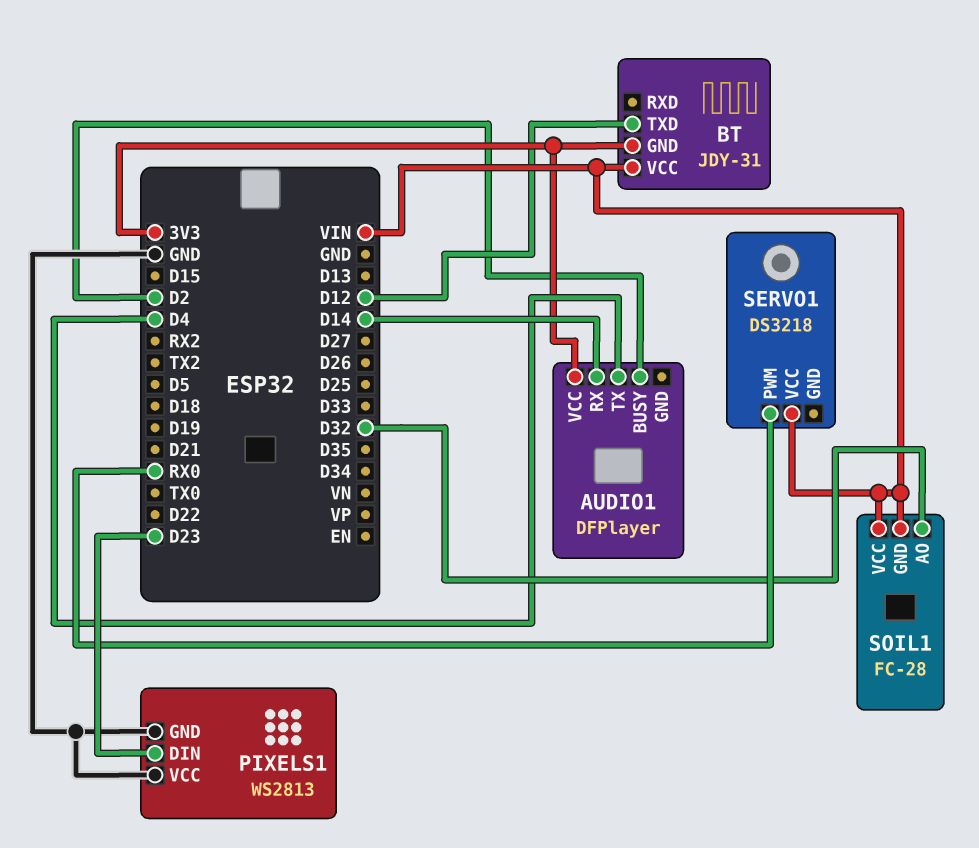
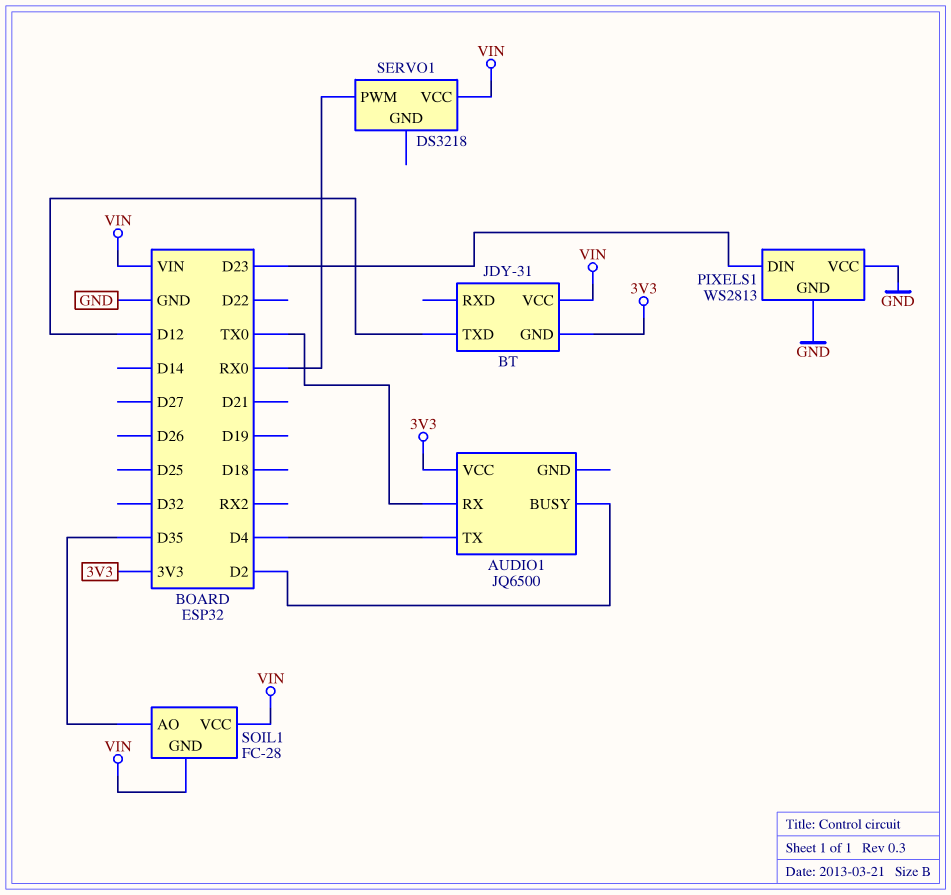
AUDIO1: DFPlayer -> JQ6500
AUDIO1 pin RX: D14 -> TX0
SOIL1 pin AO: D32 -> D35

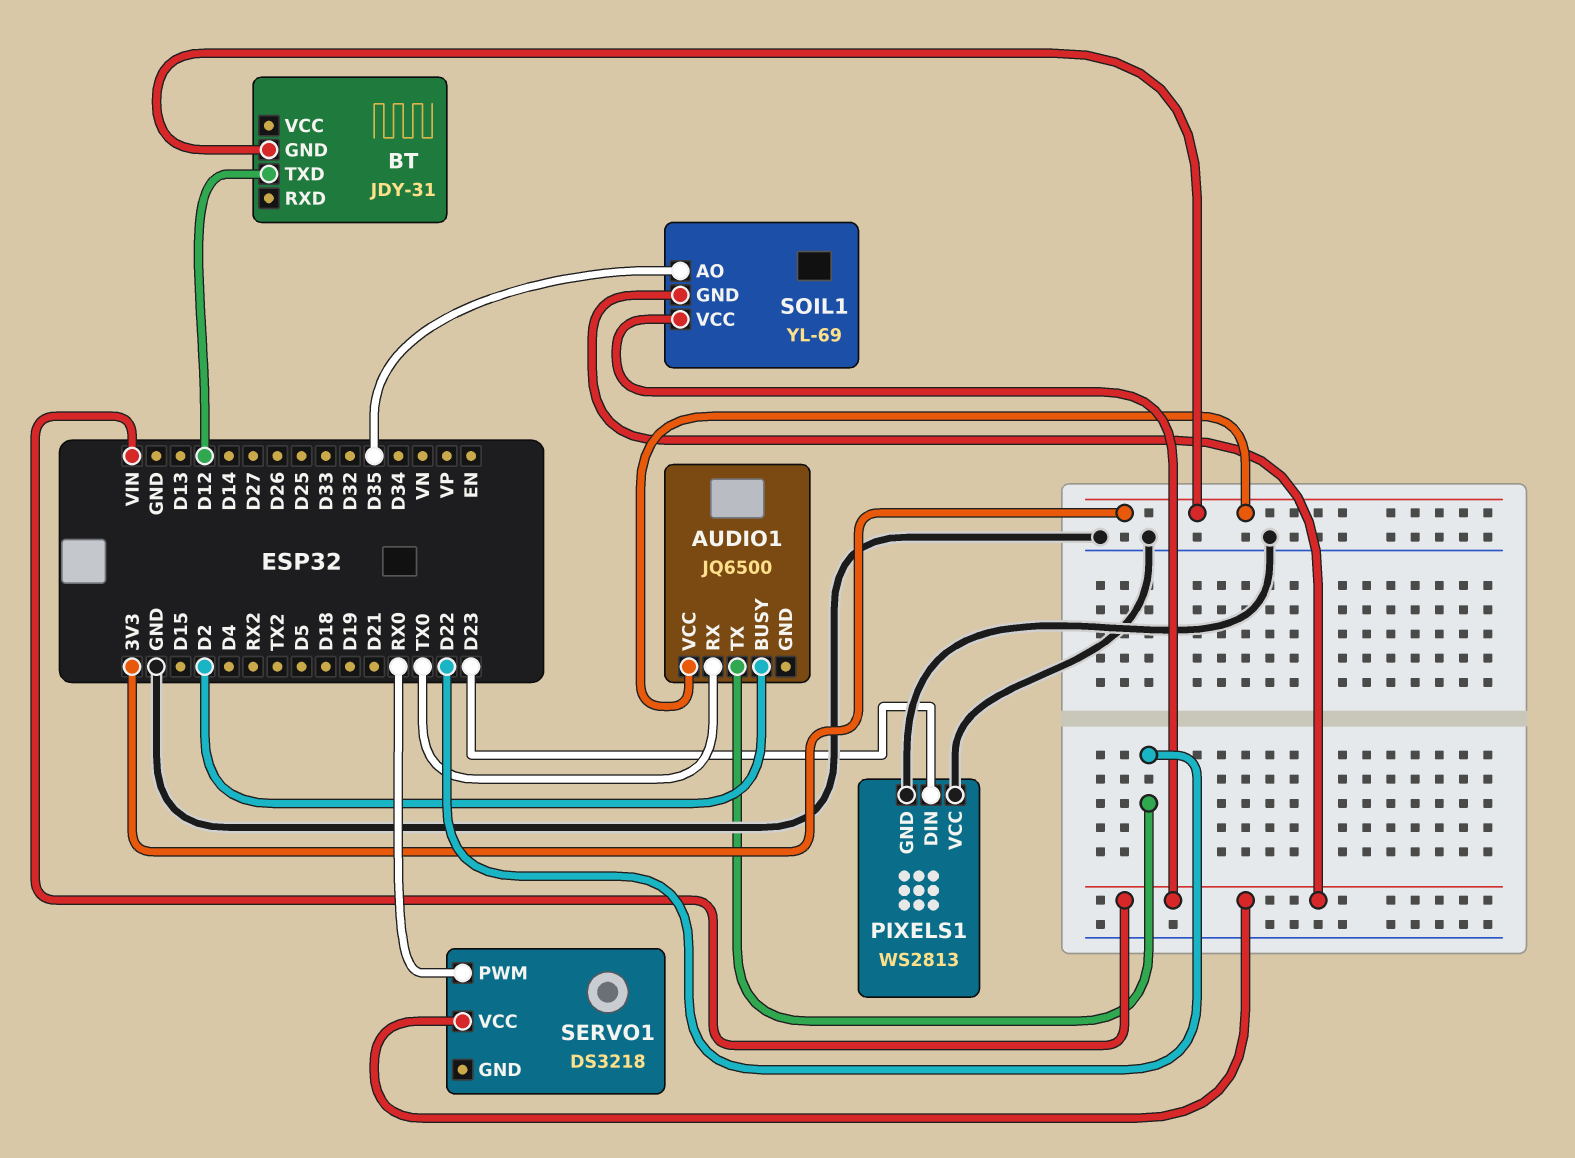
AUDIO1 pin TX: D4 -> D22
BT pin VCC: VIN -> none
SOIL1: FC-28 -> YL-69

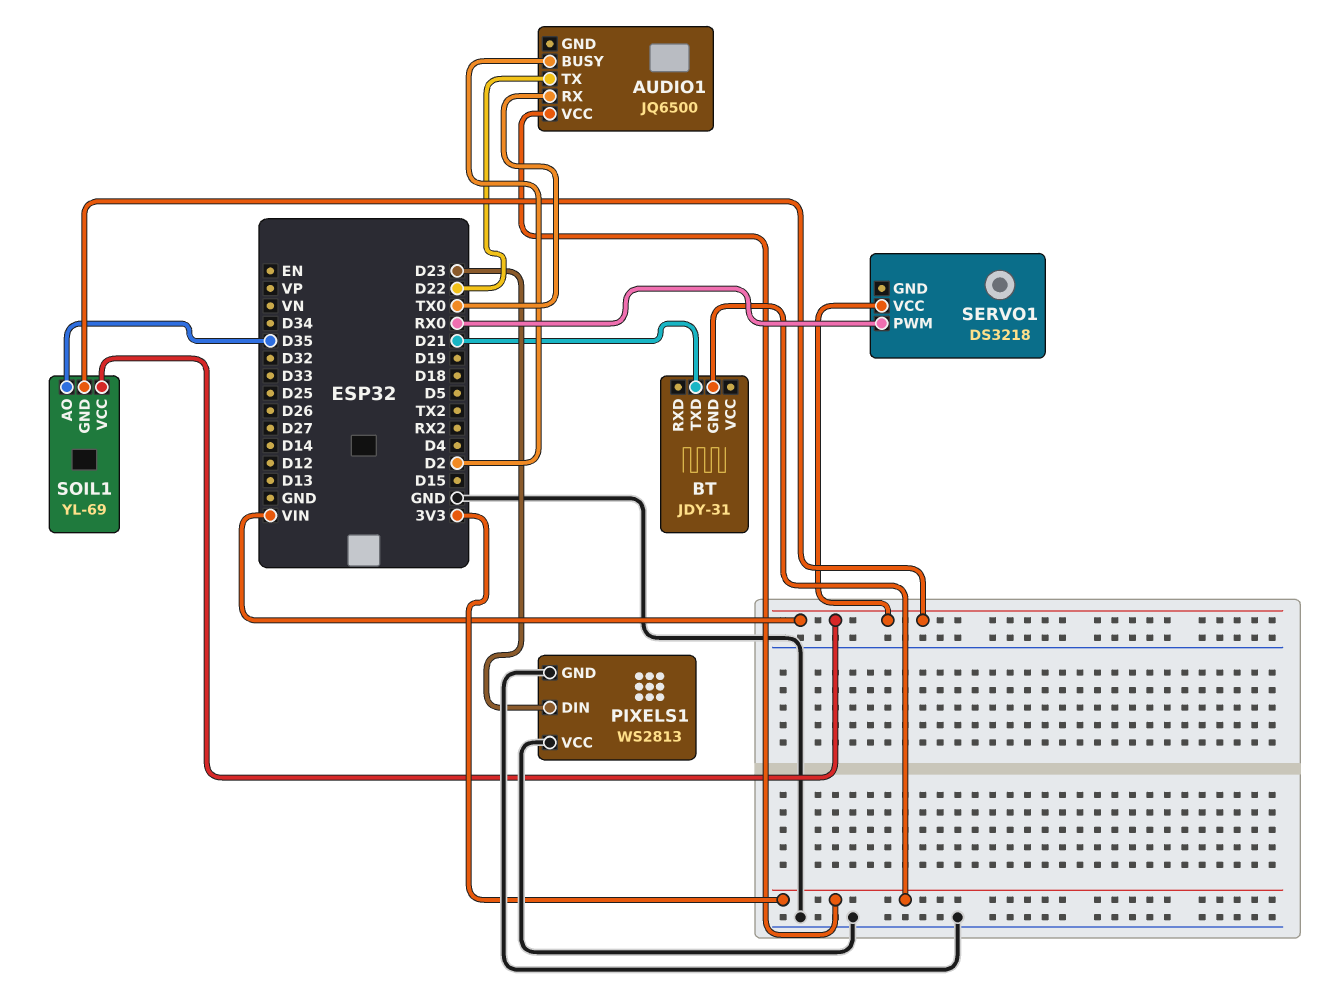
BT pin TXD: D12 -> D21

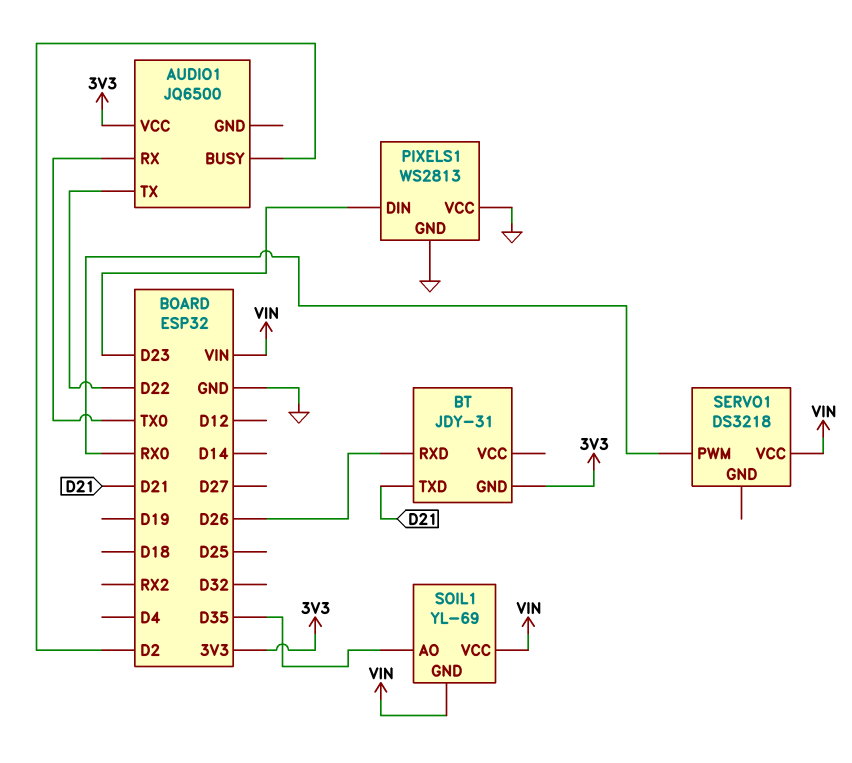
BT pin RXD: none -> D26

